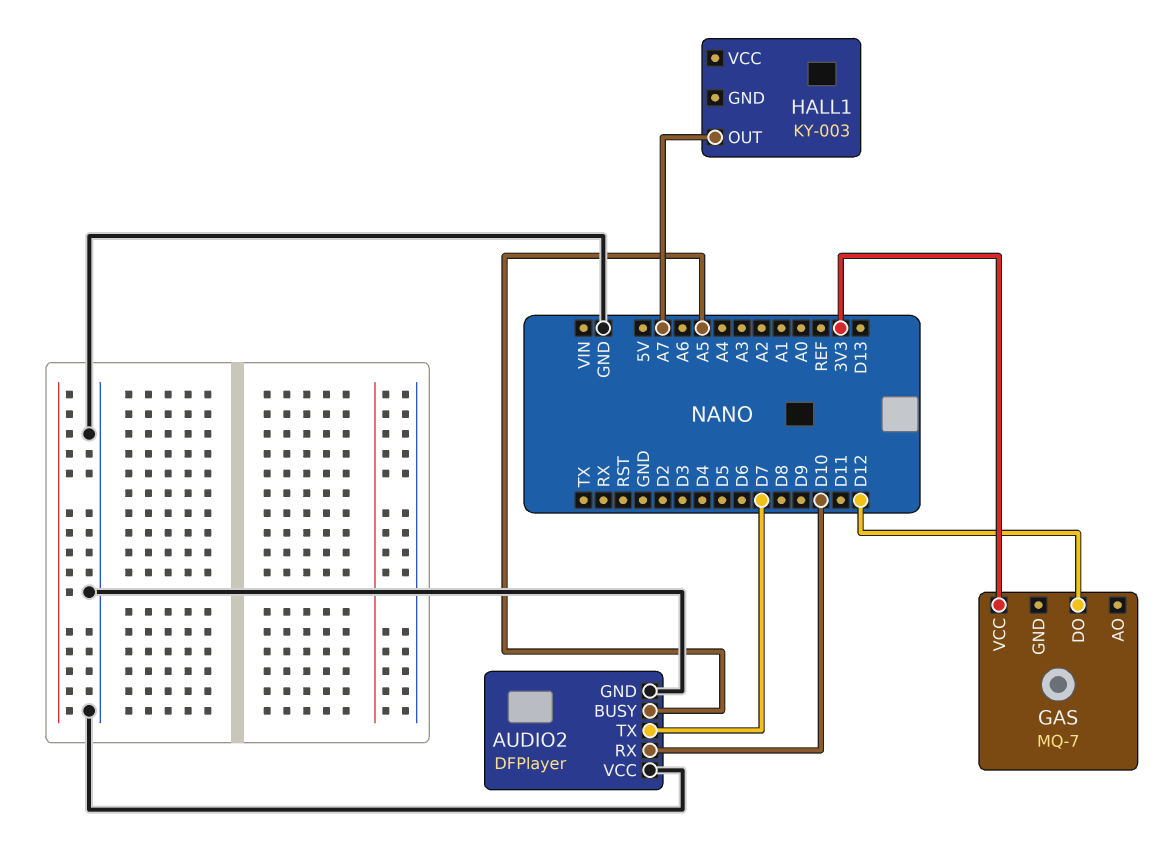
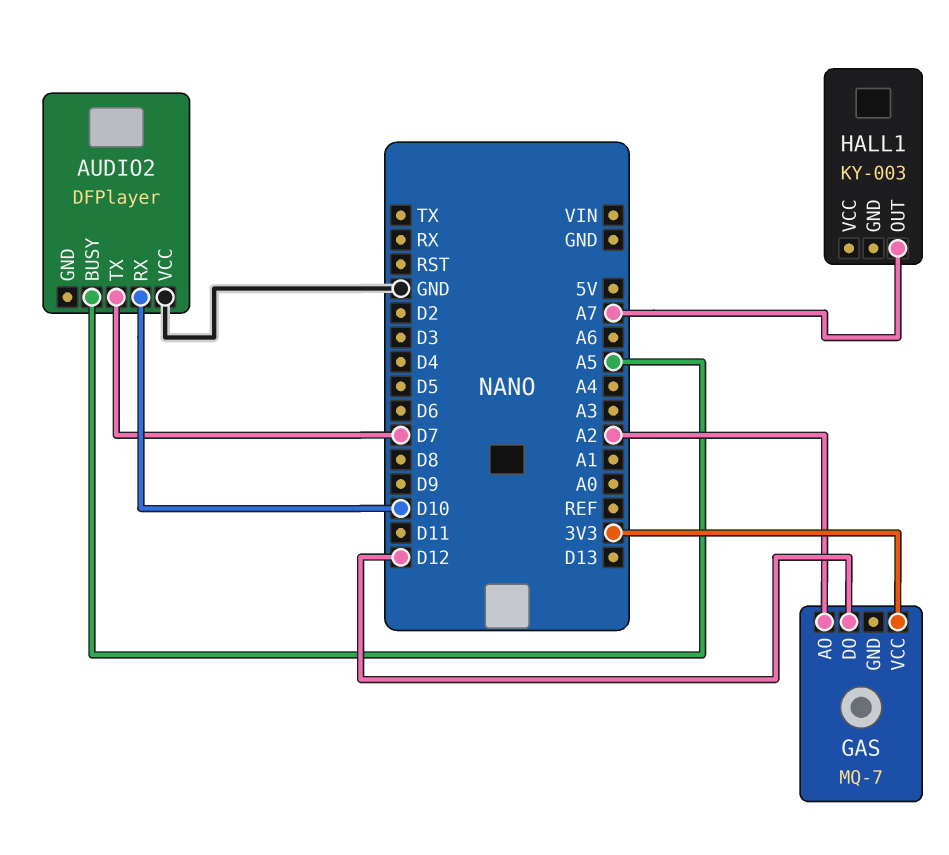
AUDIO2 pin GND: GND -> none
GAS pin AO: none -> A2

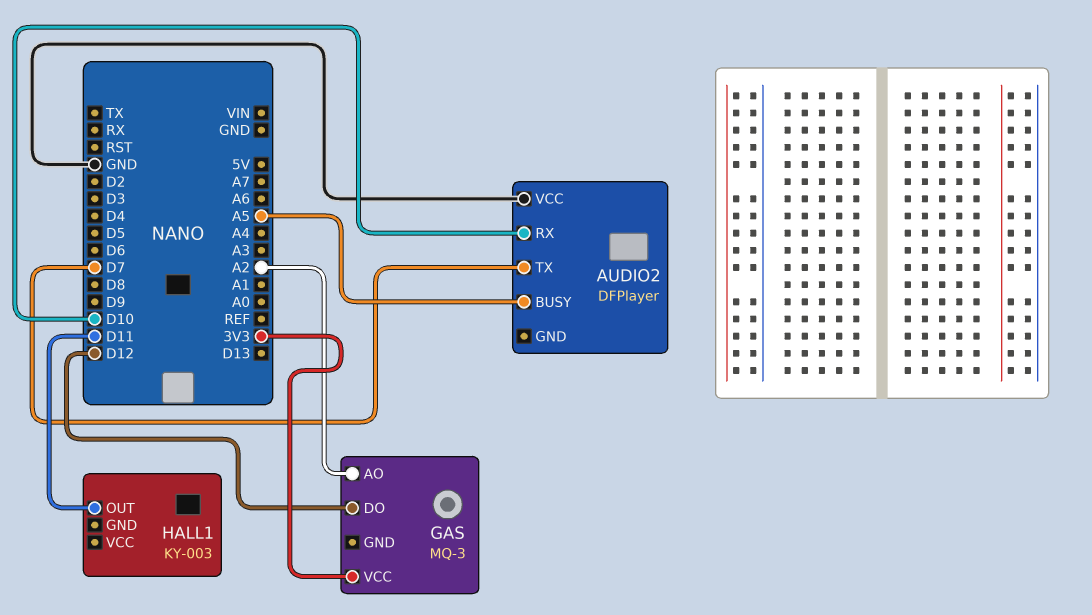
GAS: MQ-7 -> MQ-3
HALL1 pin OUT: A7 -> D11

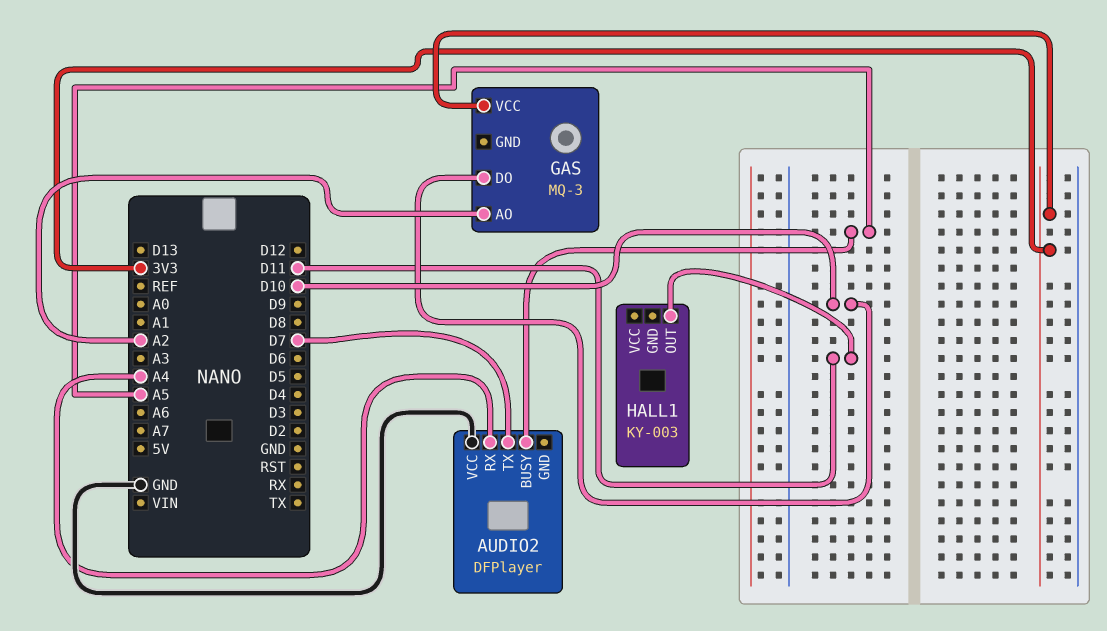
AUDIO2 pin RX: D10 -> A4
GAS pin DO: D12 -> D10

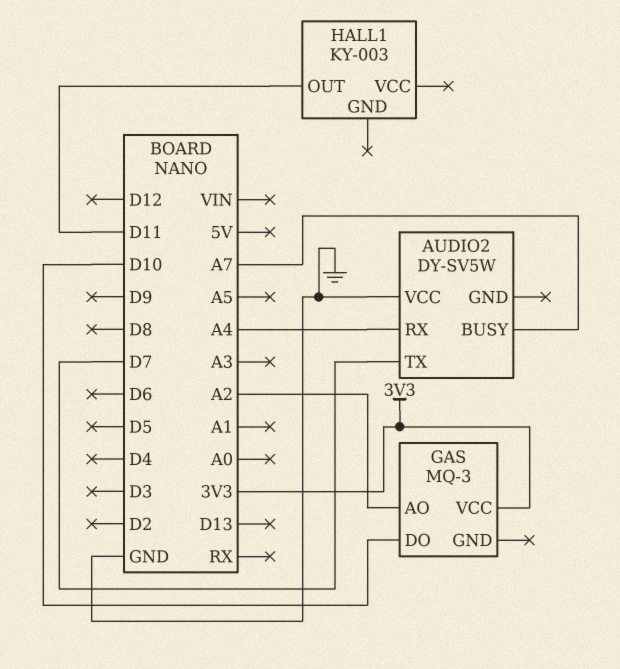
AUDIO2: DFPlayer -> DY-SV5W
AUDIO2 pin BUSY: A5 -> A7

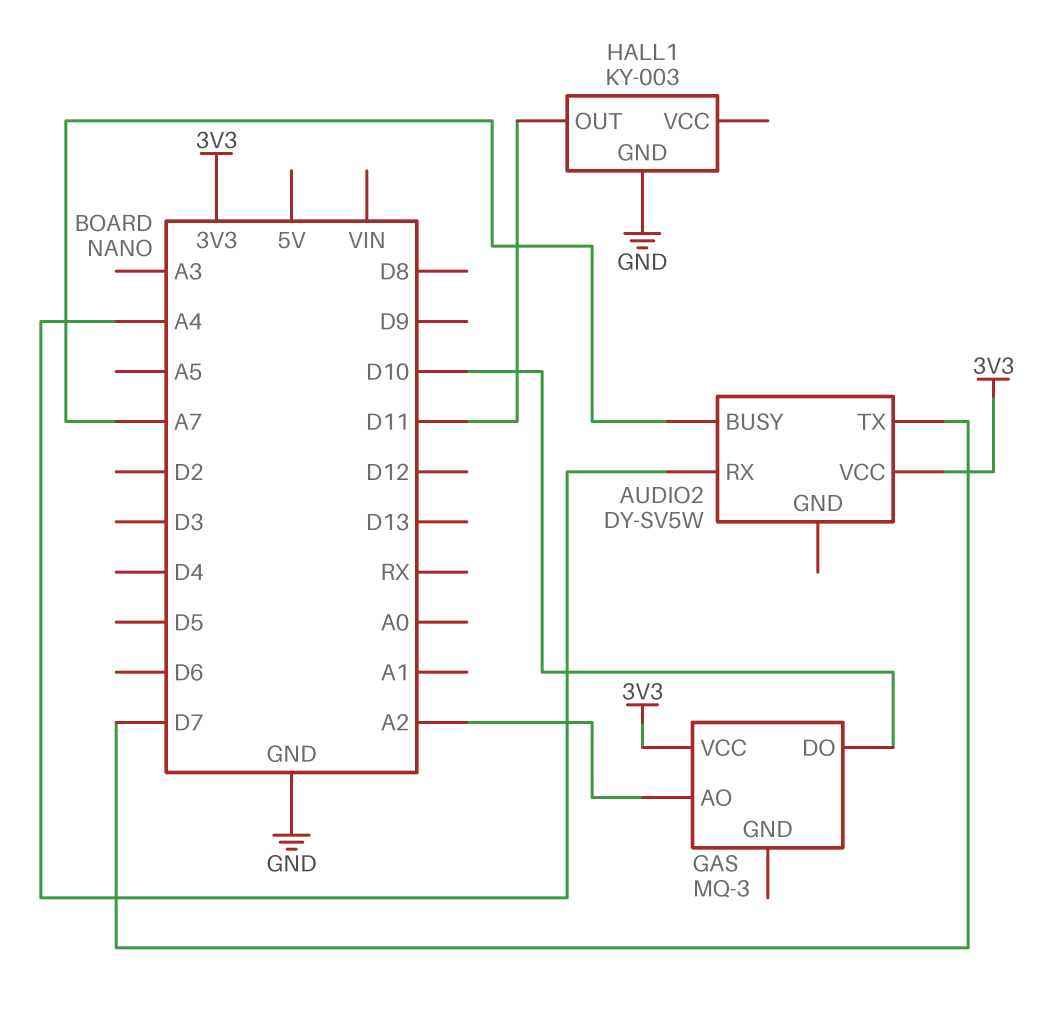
AUDIO2 pin VCC: GND -> 3V3
HALL1 pin GND: none -> GND

